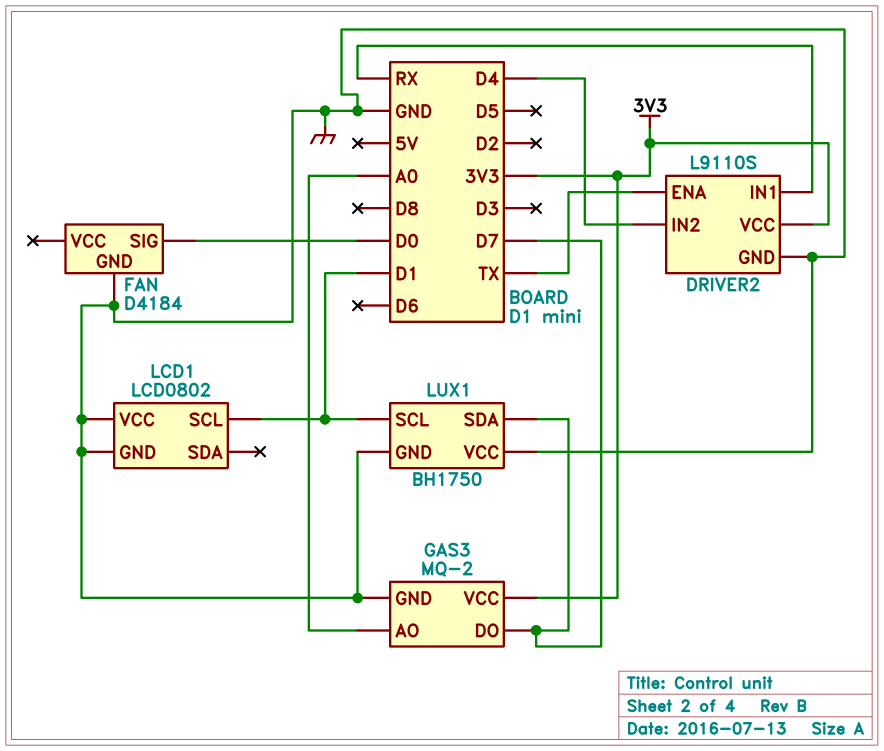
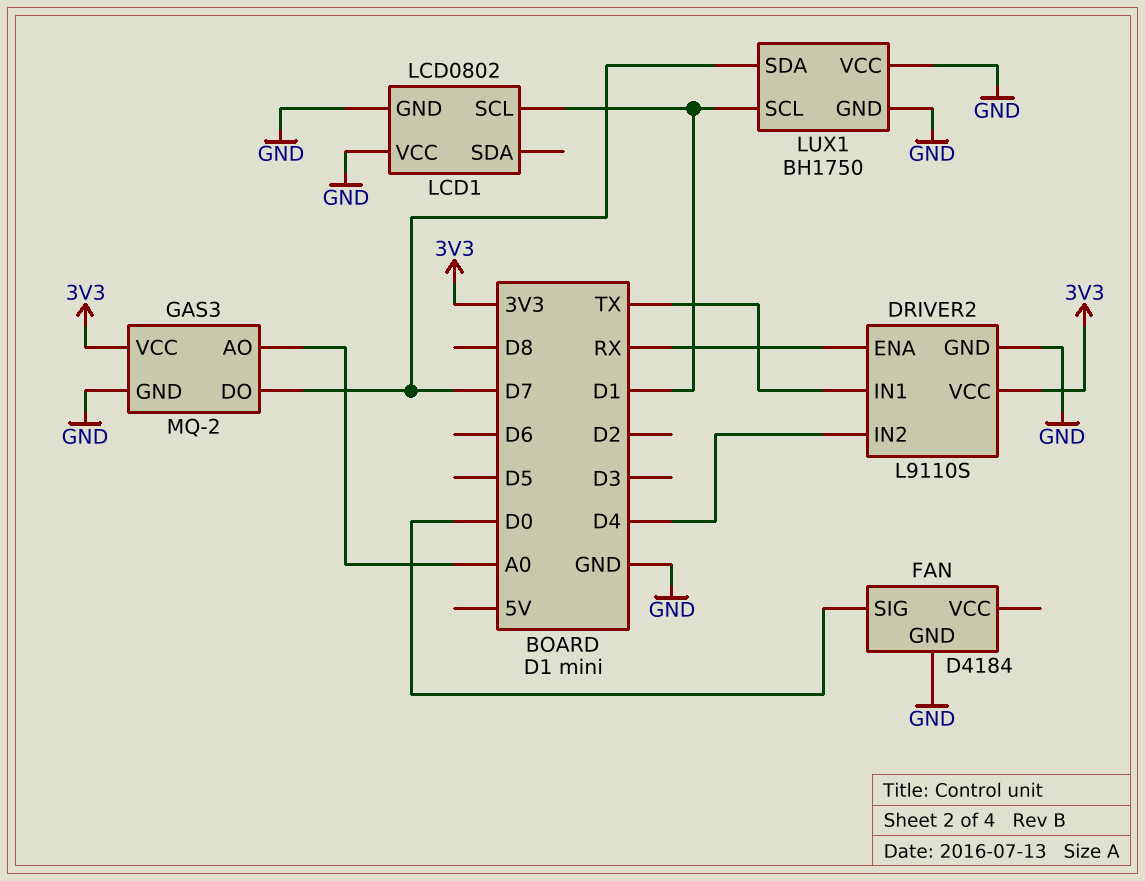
DRIVER2 pin ENA: TX -> RX
DRIVER2 pin IN1: RX -> TX

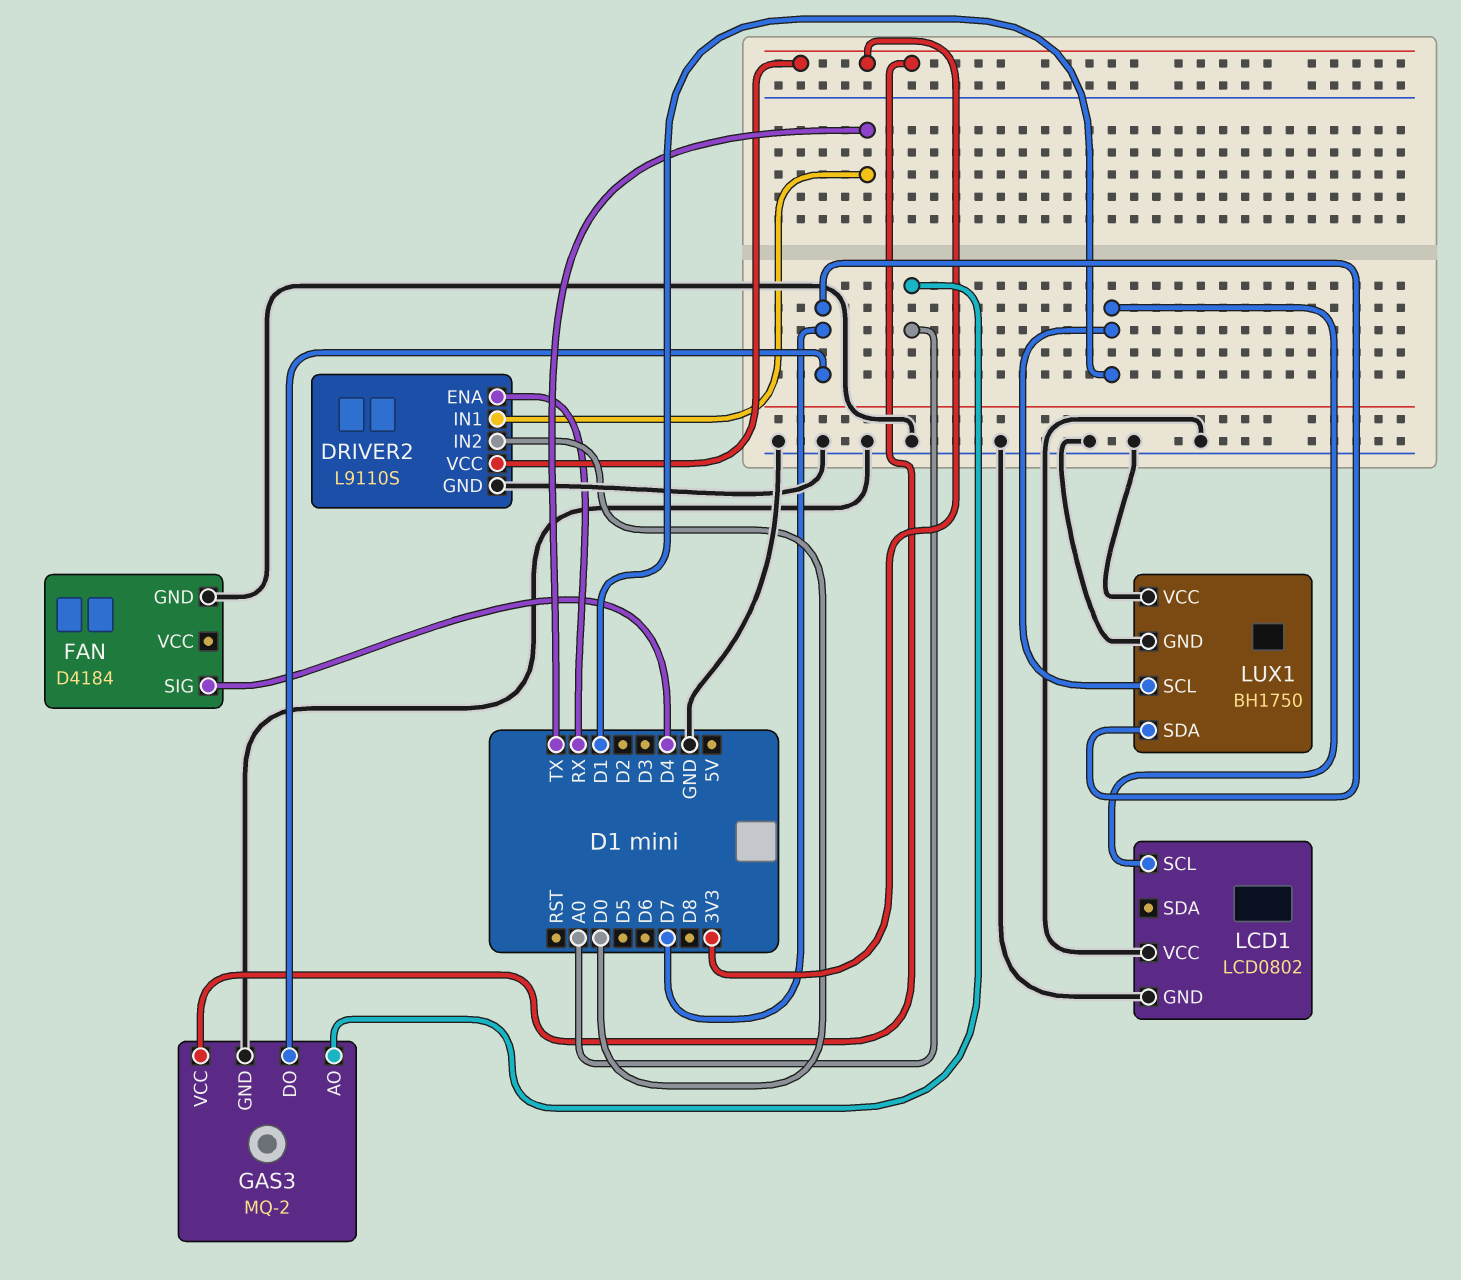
DRIVER2 pin IN2: D4 -> D0
FAN pin SIG: D0 -> D4

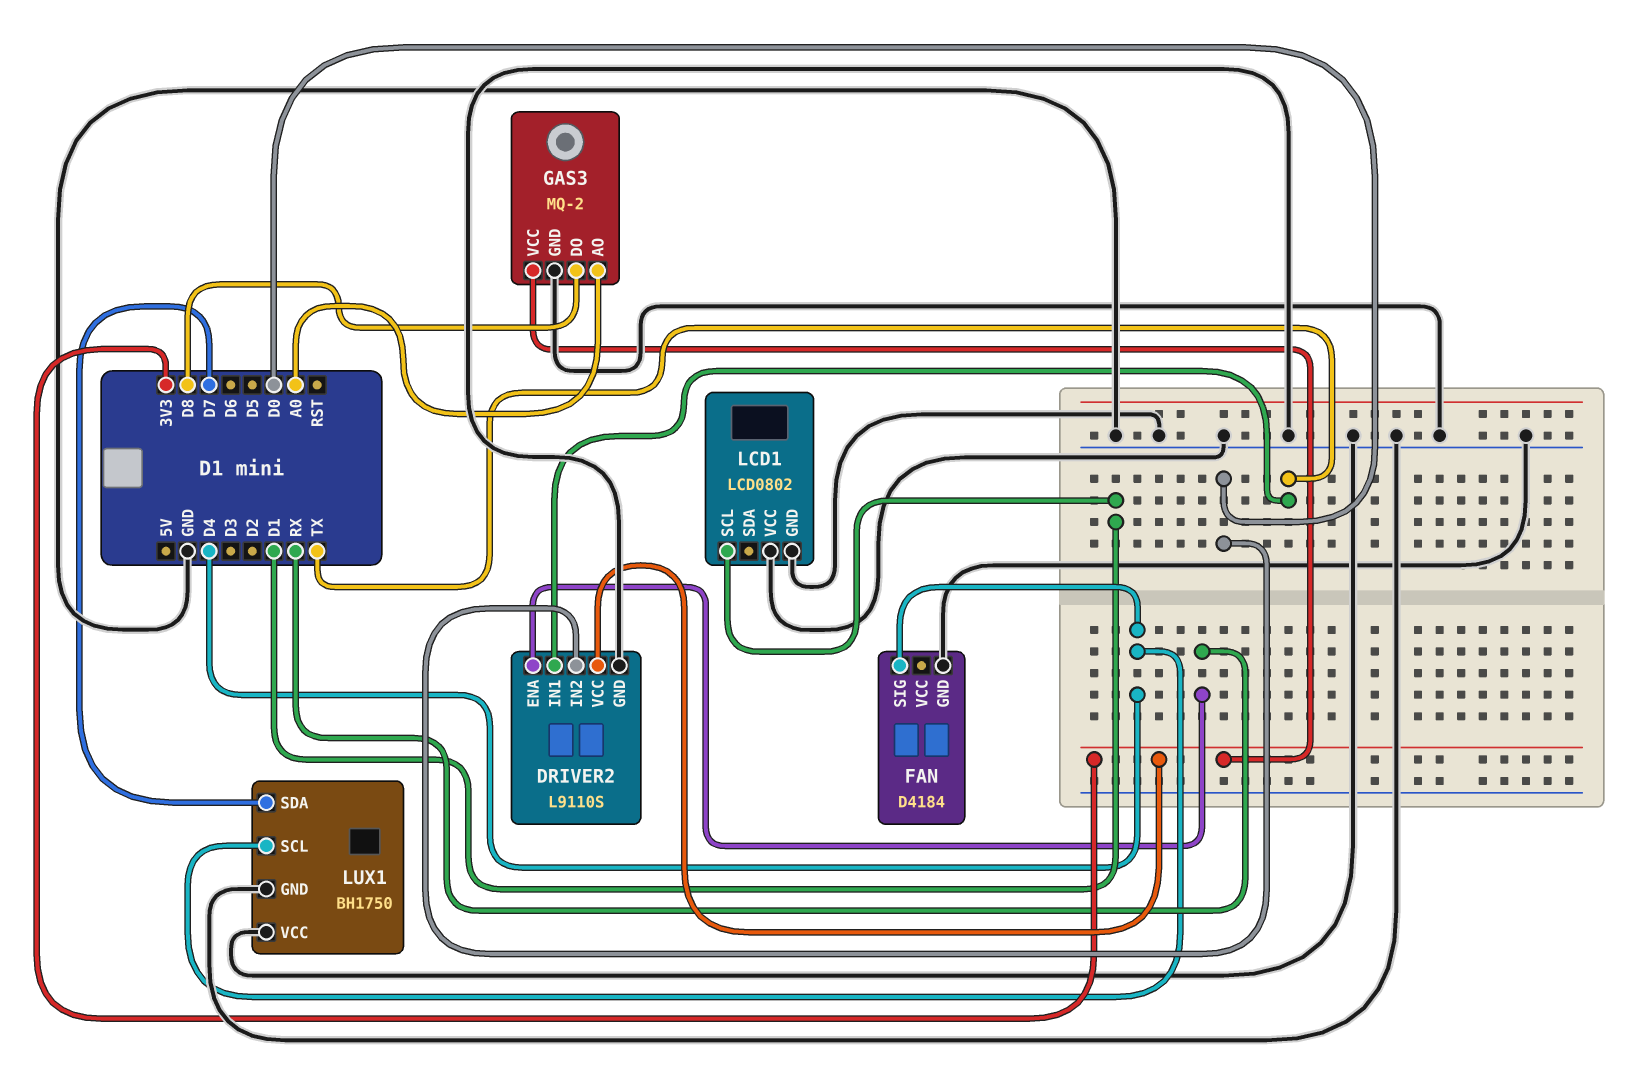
GAS3 pin DO: D7 -> D8
LUX1 pin SCL: D1 -> D4

